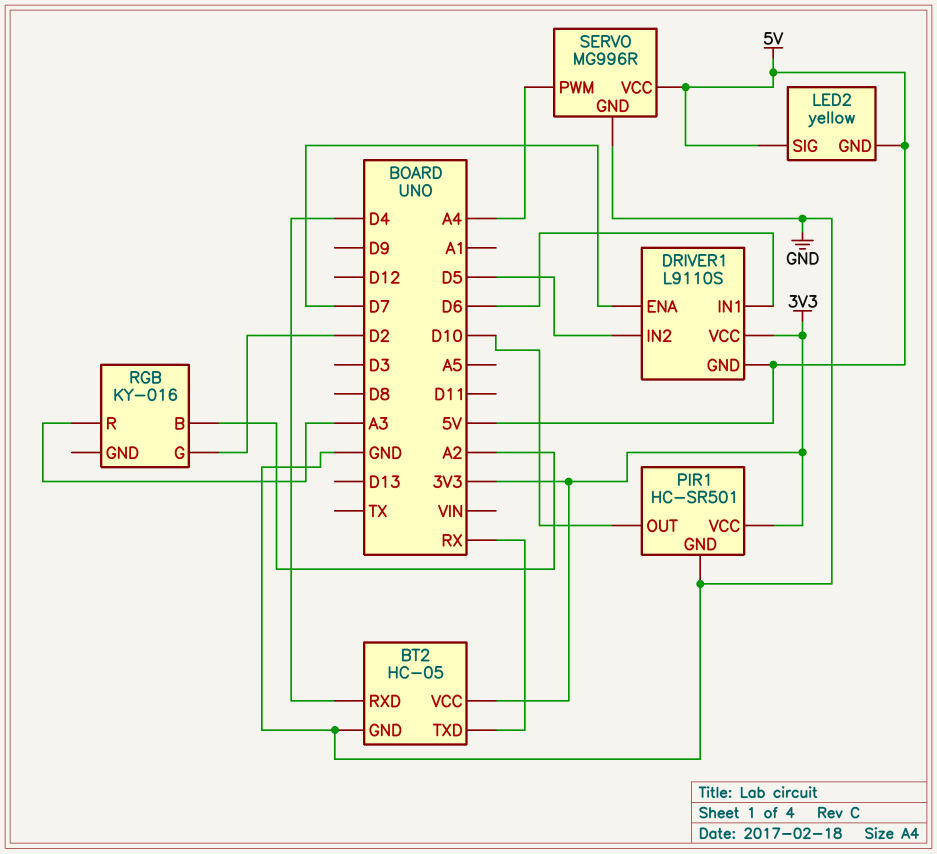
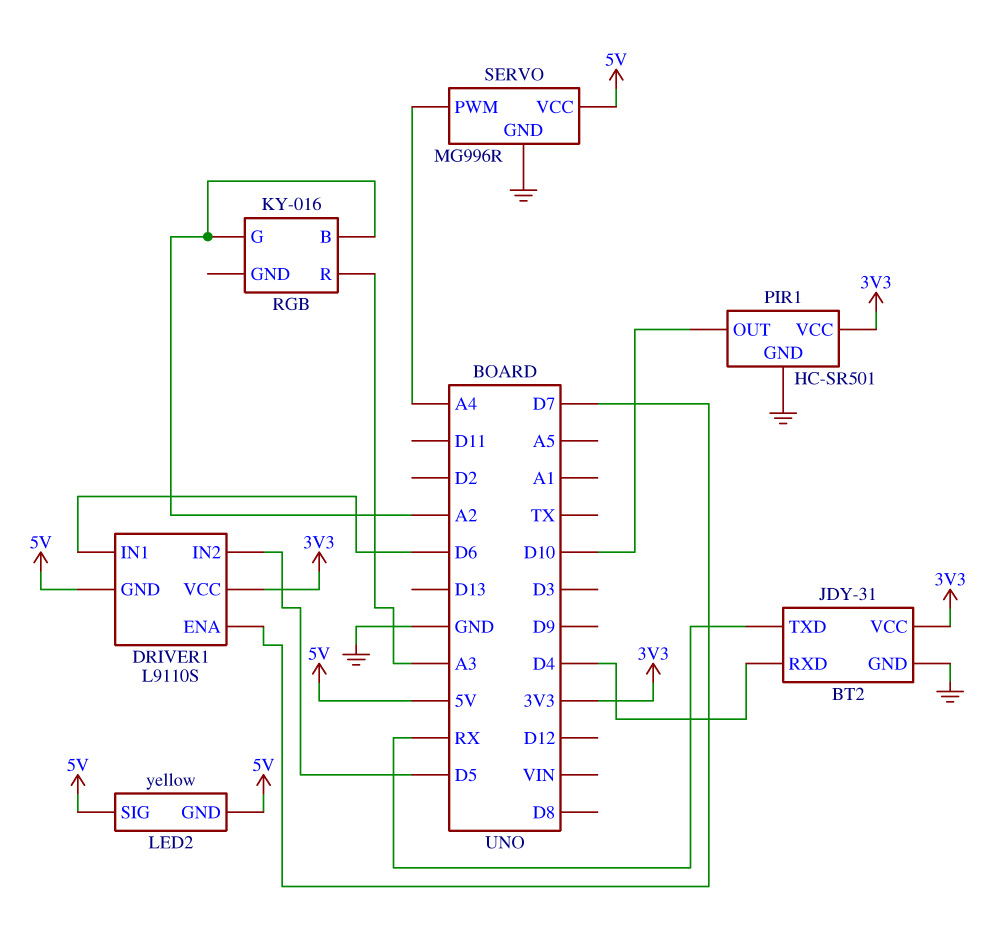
BT2: HC-05 -> JDY-31
RGB pin G: D2 -> A2

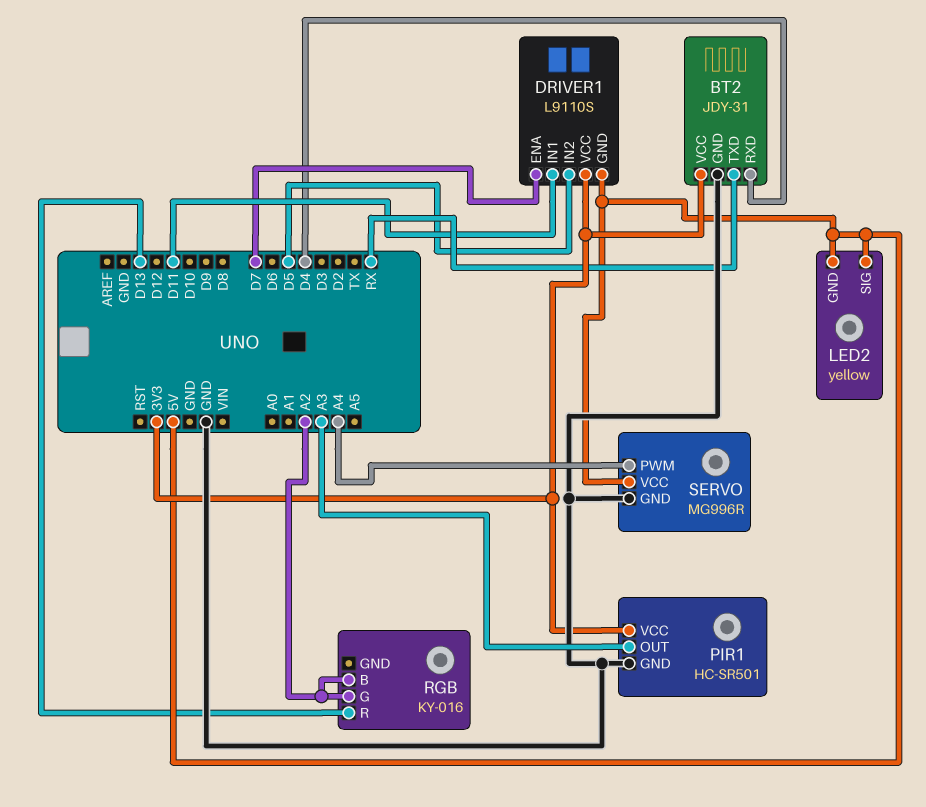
DRIVER1 pin IN1: D6 -> D11
PIR1 pin OUT: D10 -> A3
RGB pin R: A3 -> D13

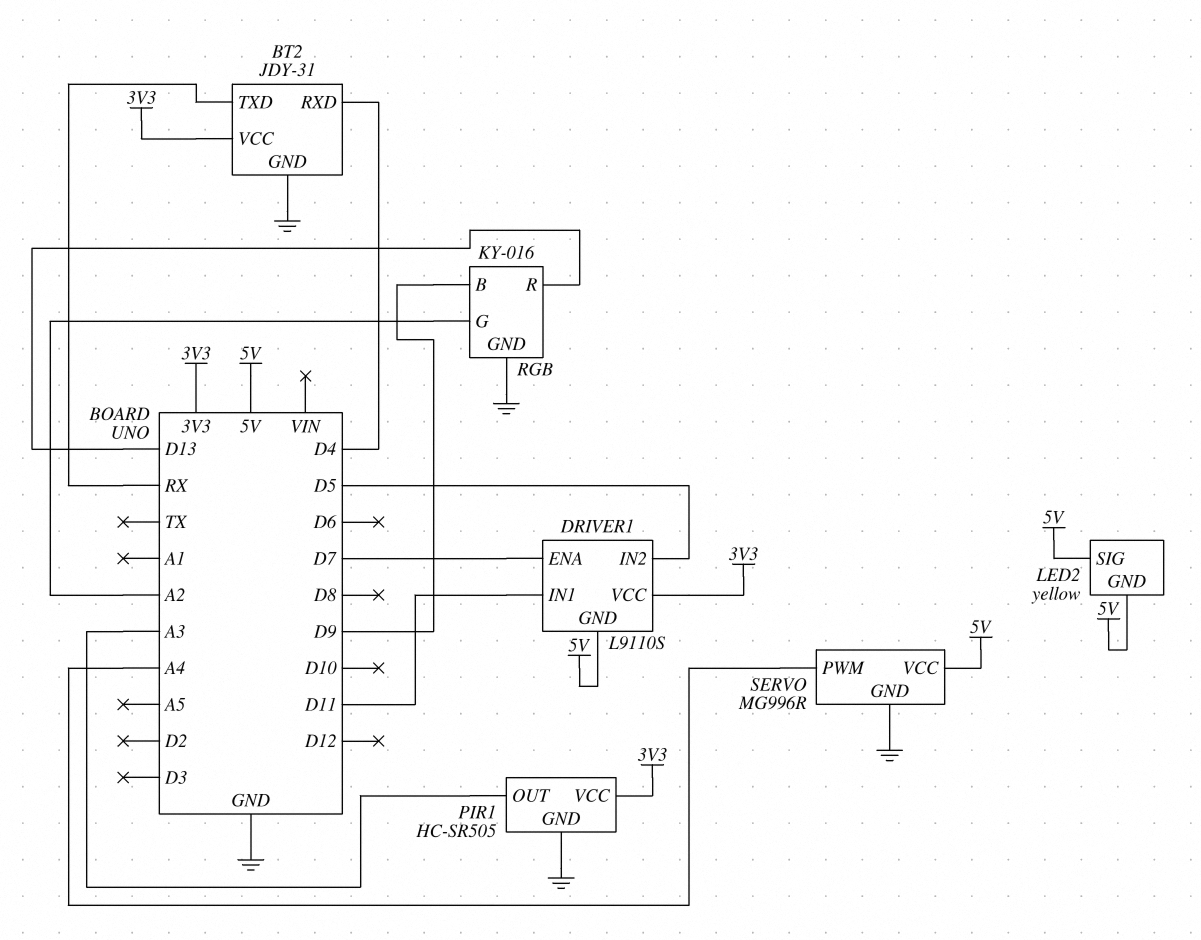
PIR1: HC-SR501 -> HC-SR505
RGB pin B: A2 -> D9
RGB pin GND: none -> GND

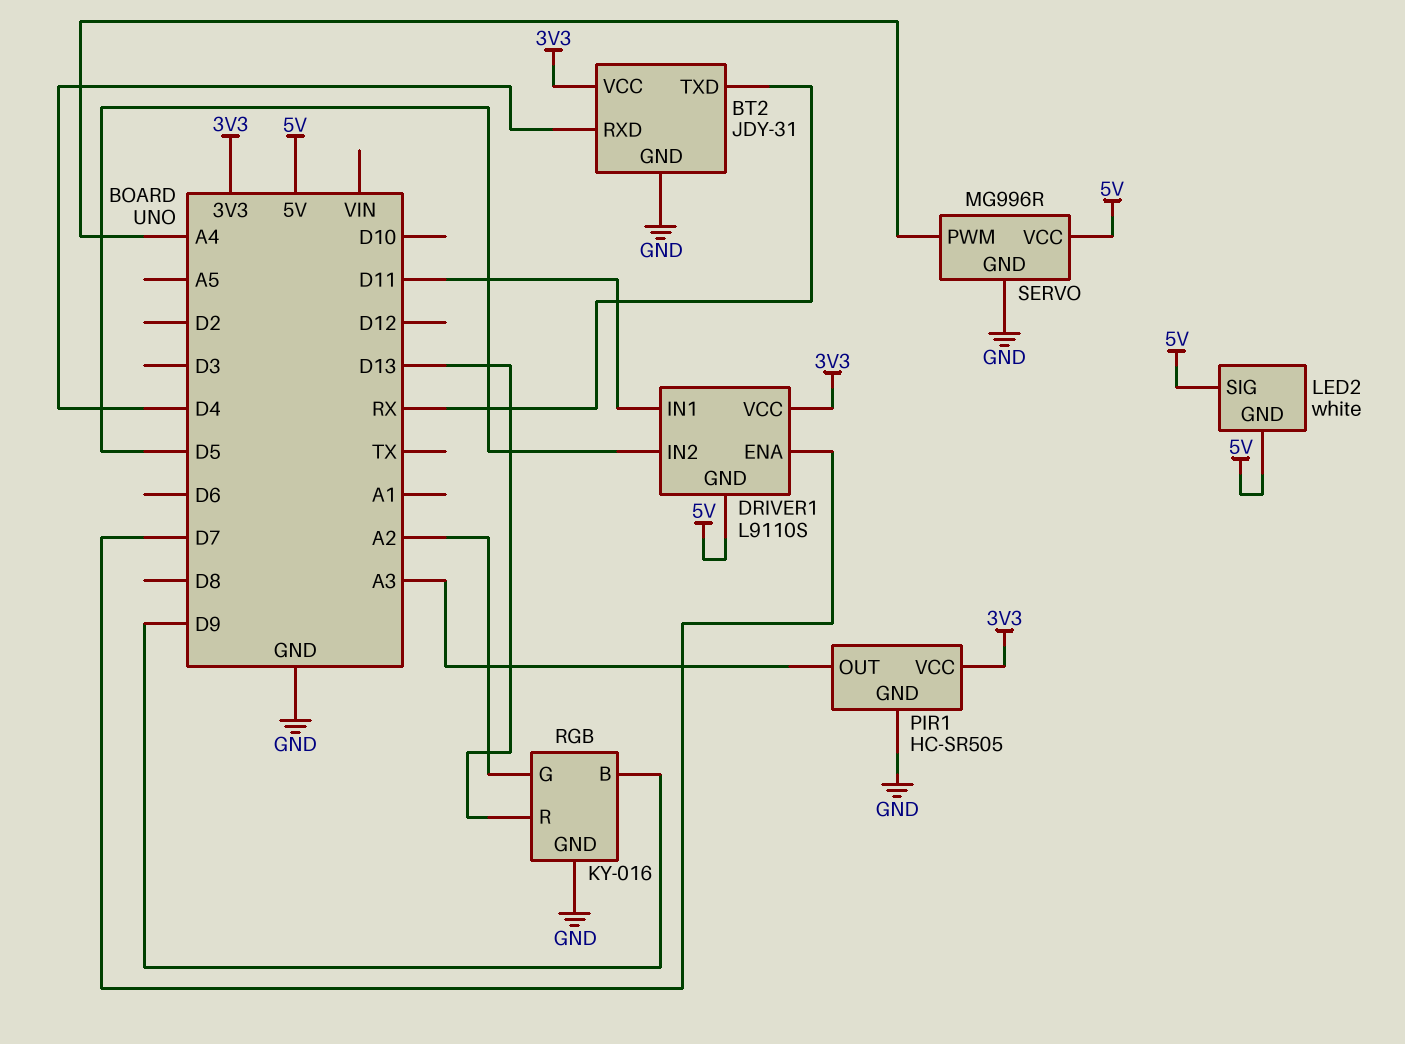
LED2: yellow -> white

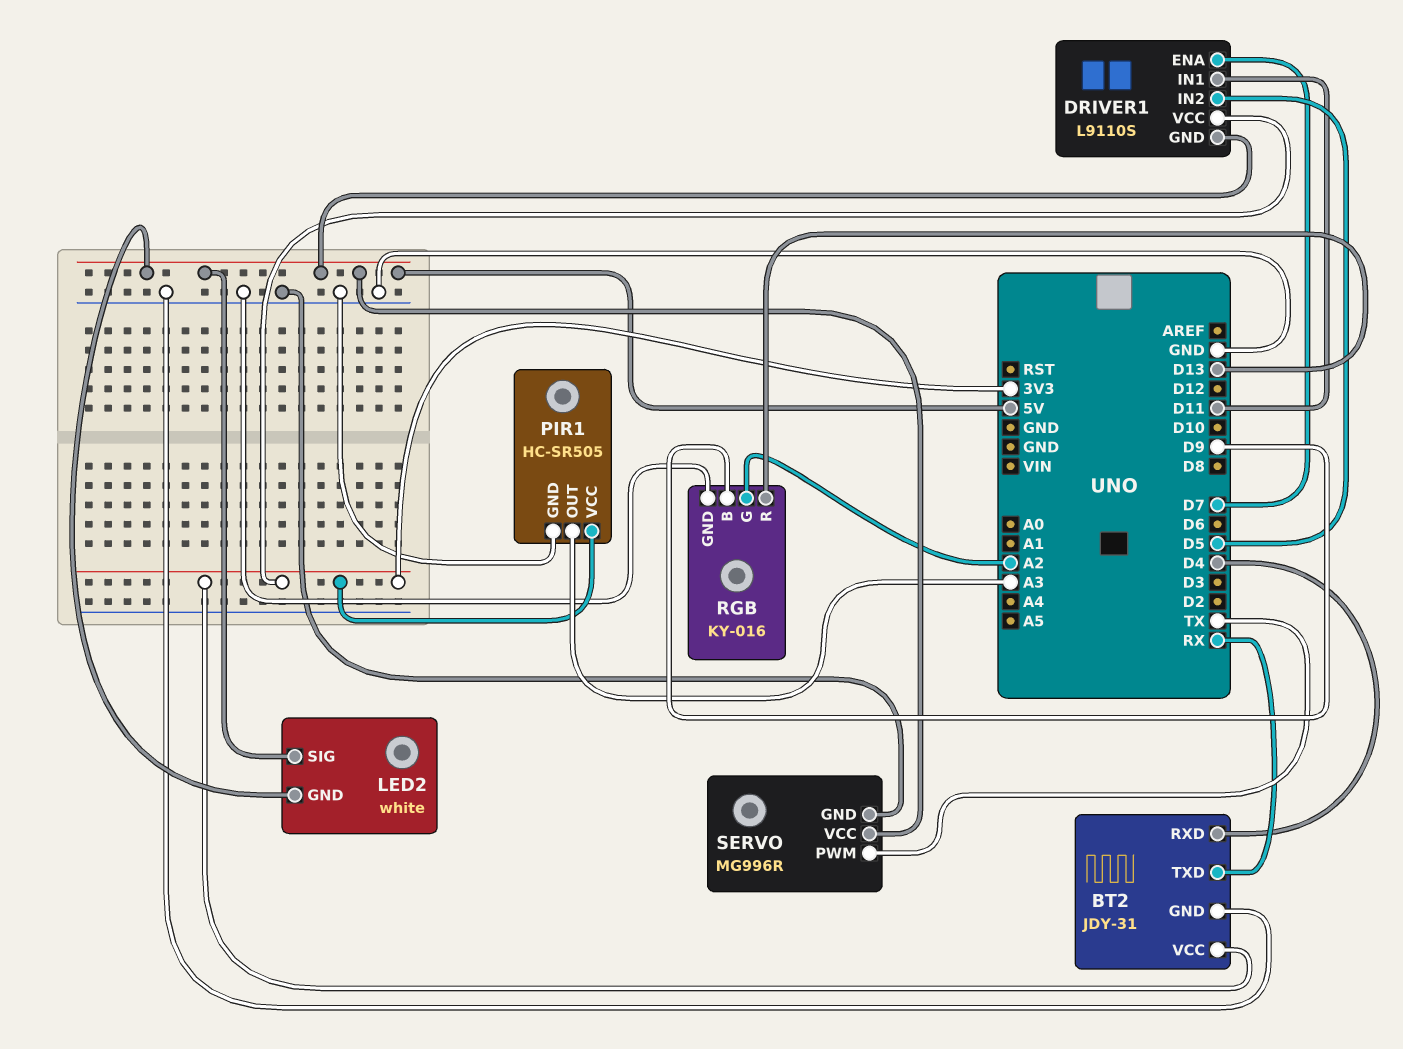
SERVO pin PWM: A4 -> TX

